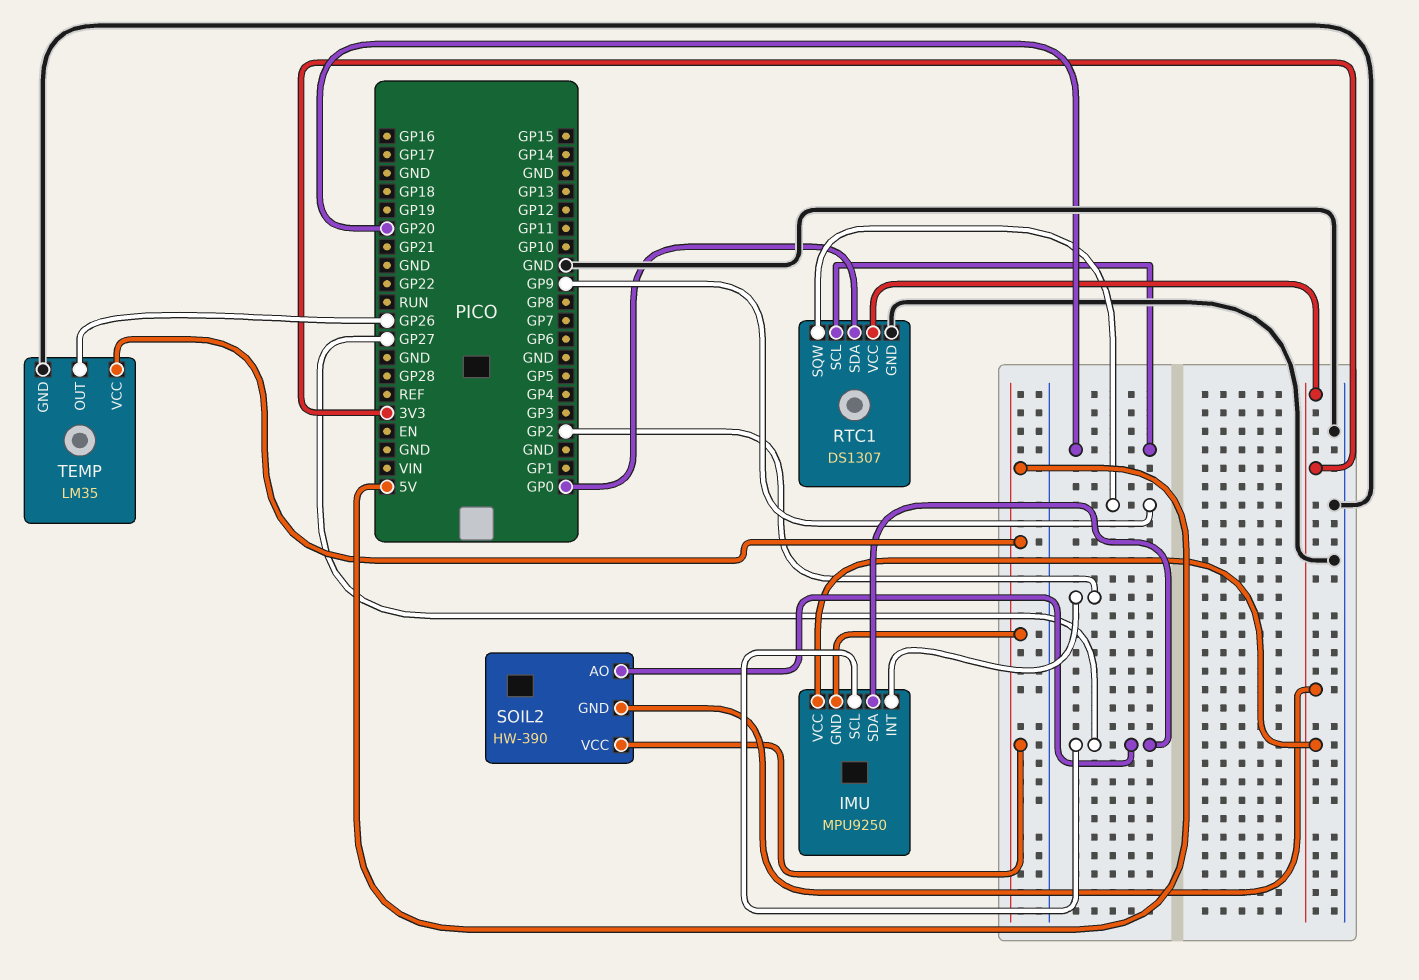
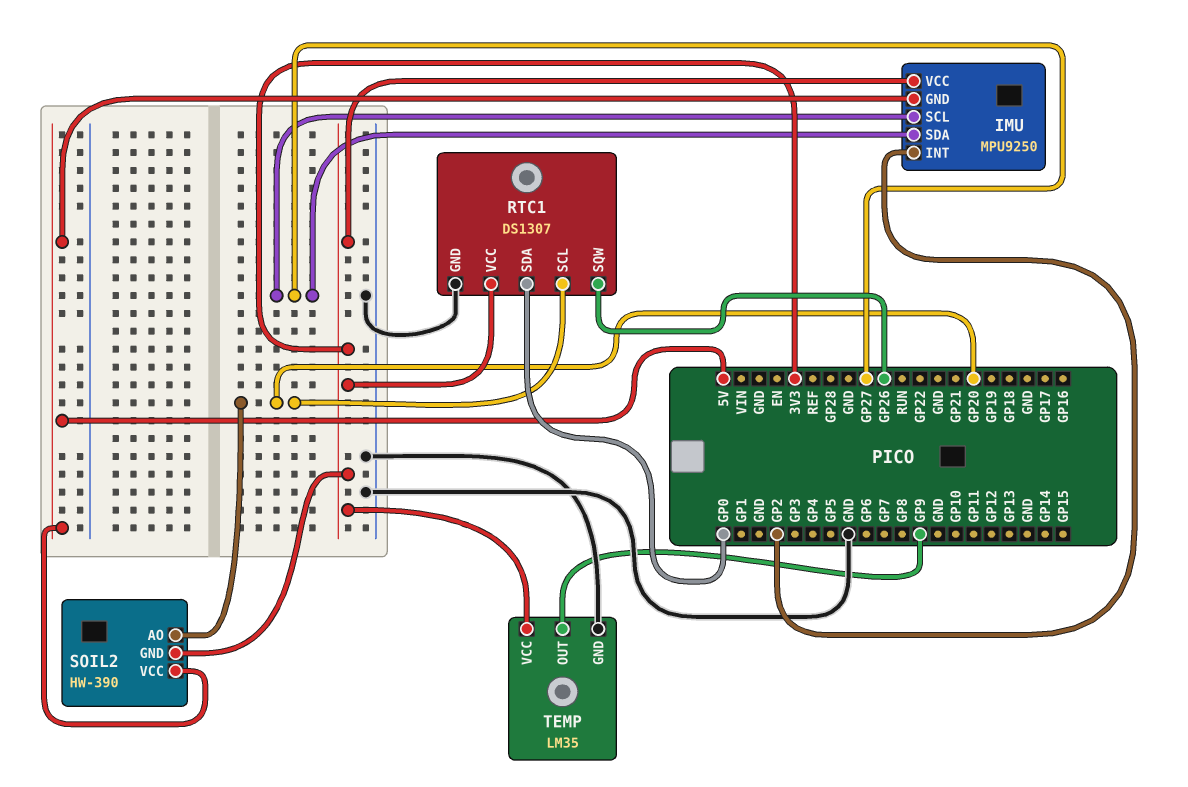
RTC1 pin SQW: GP9 -> GP26
SOIL2 pin AO: GP27 -> GP20
TEMP pin OUT: GP26 -> GP9
TEMP pin VCC: 5V -> 3V3

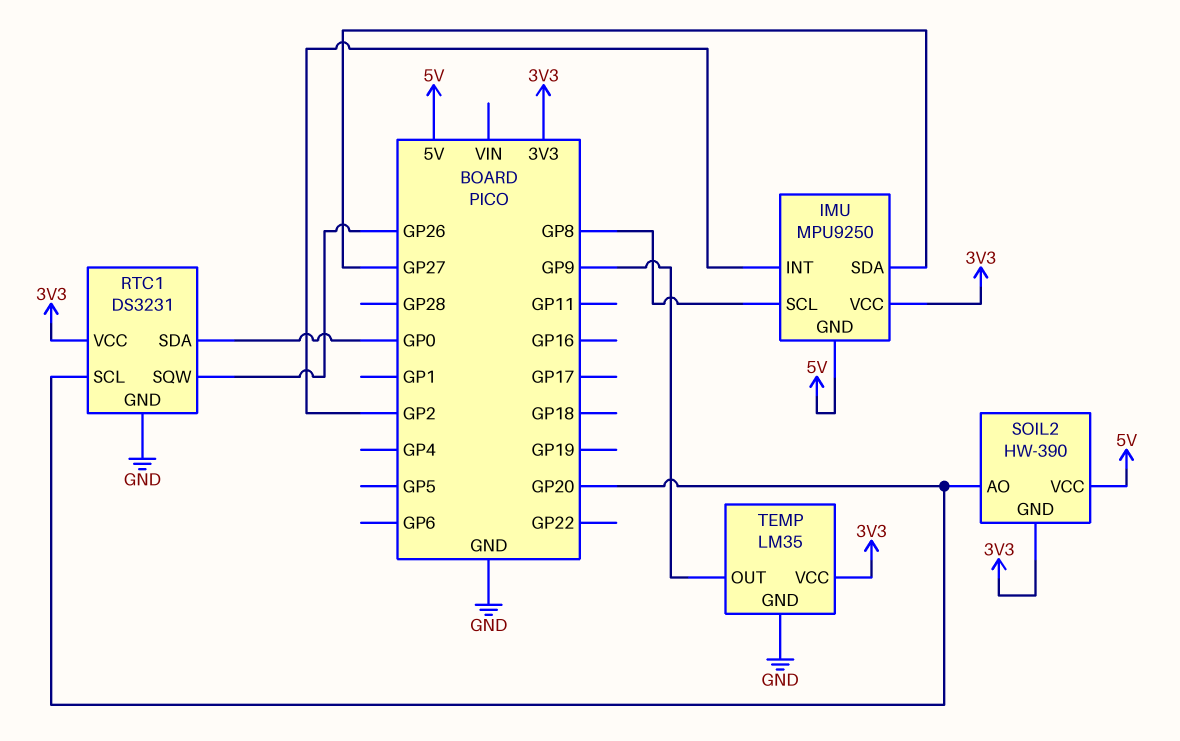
IMU pin SCL: GP27 -> GP8
RTC1: DS1307 -> DS3231

